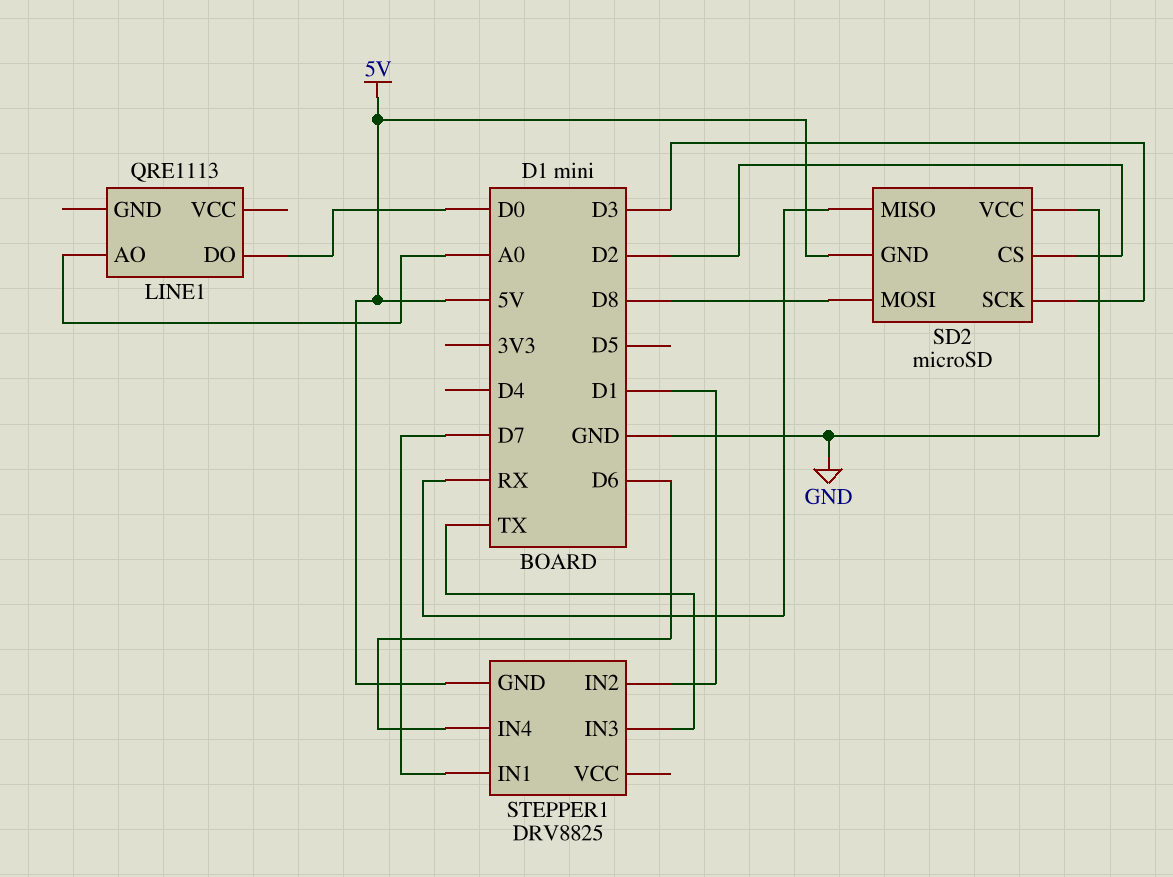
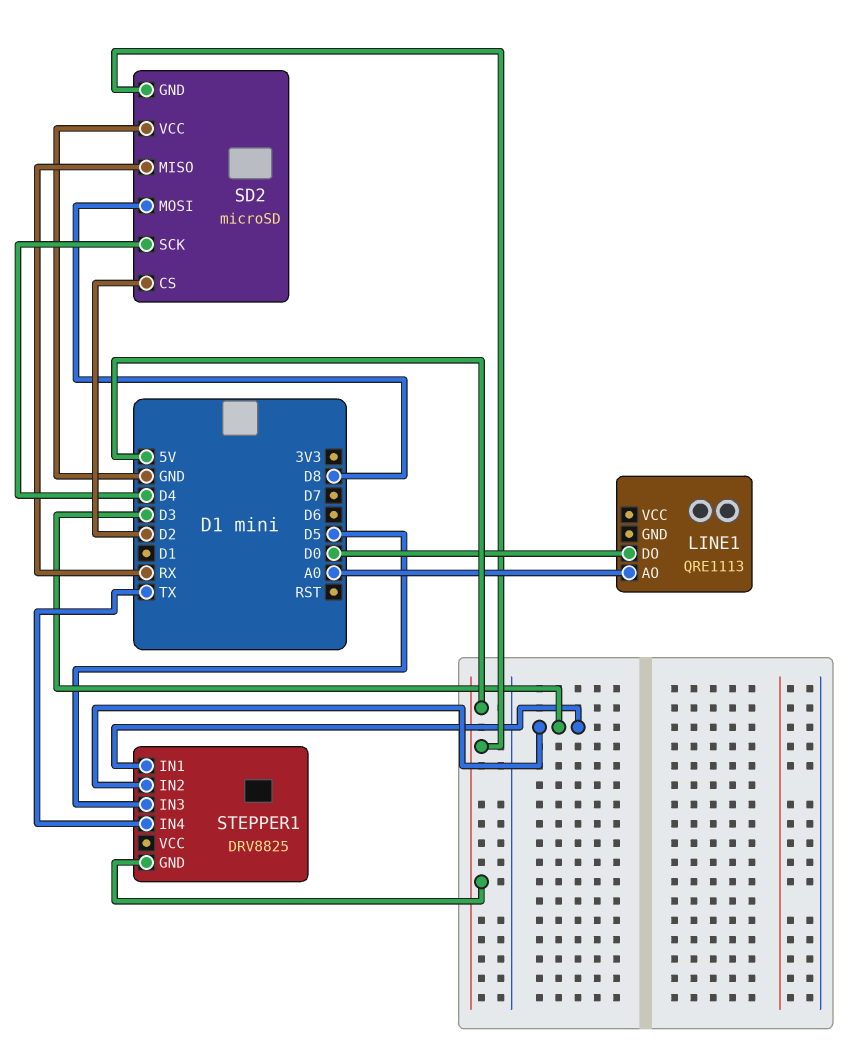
SD2 pin SCK: D3 -> D4
STEPPER1 pin IN1: D7 -> D3
STEPPER1 pin IN2: D1 -> D3
STEPPER1 pin IN3: TX -> D5
STEPPER1 pin IN4: D6 -> TX

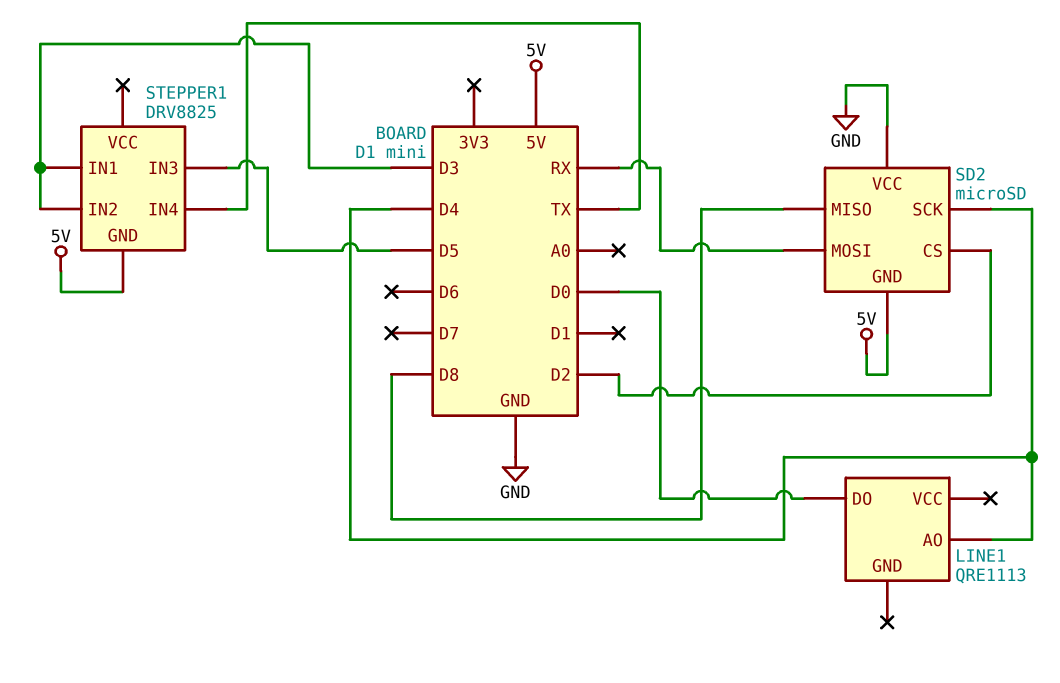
LINE1 pin AO: A0 -> D4
SD2 pin MISO: RX -> D8
SD2 pin MOSI: D8 -> RX

